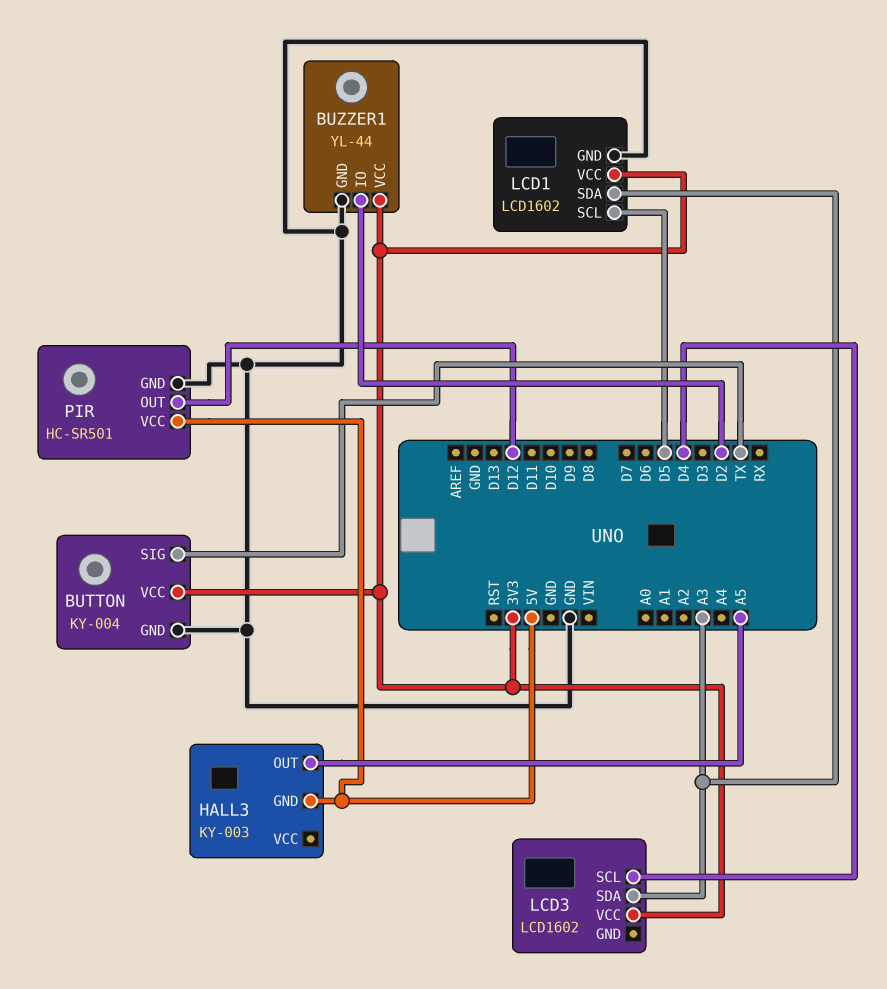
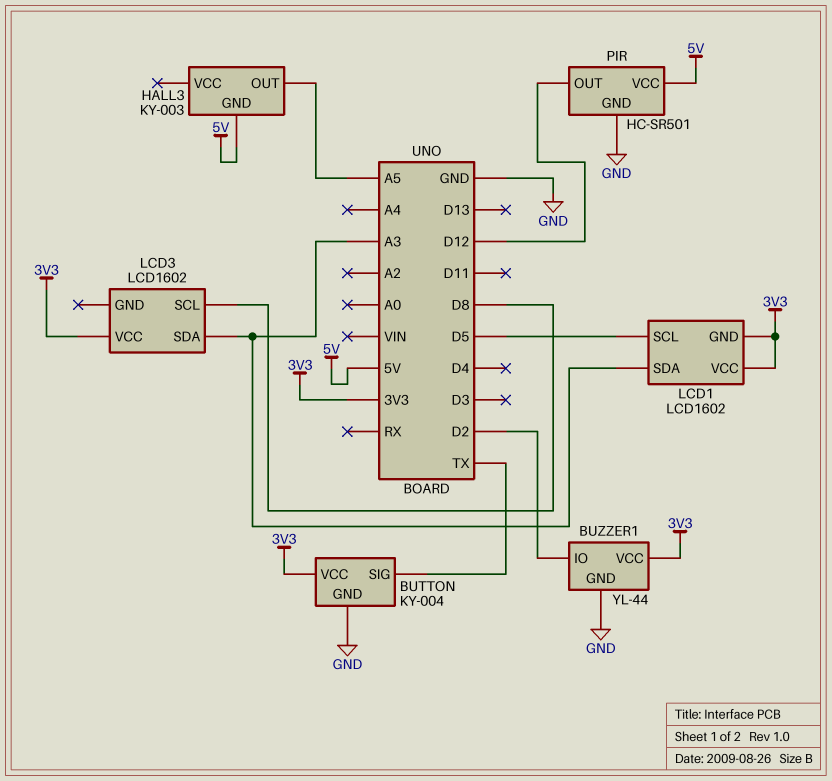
LCD1 pin GND: GND -> 3V3
LCD3 pin SCL: D4 -> D8

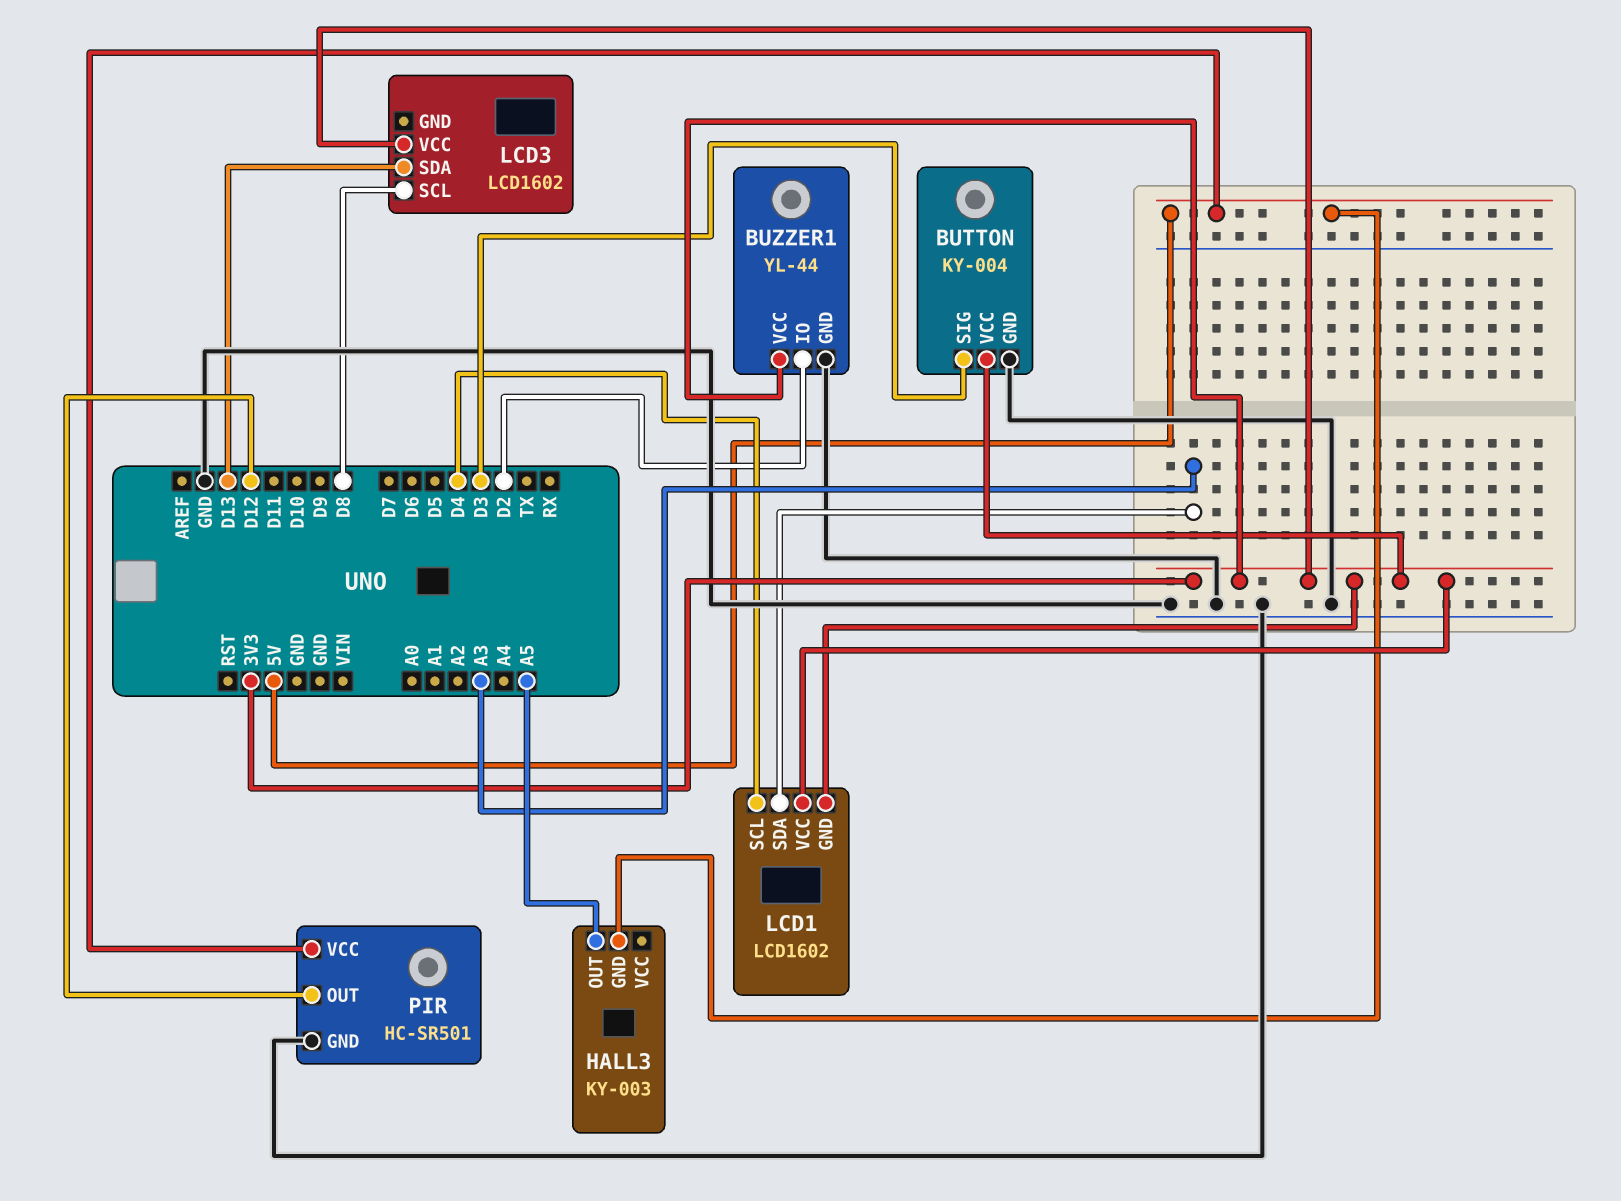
BUTTON pin SIG: TX -> D3
LCD1 pin SCL: D5 -> D4
LCD3 pin SDA: A3 -> D13

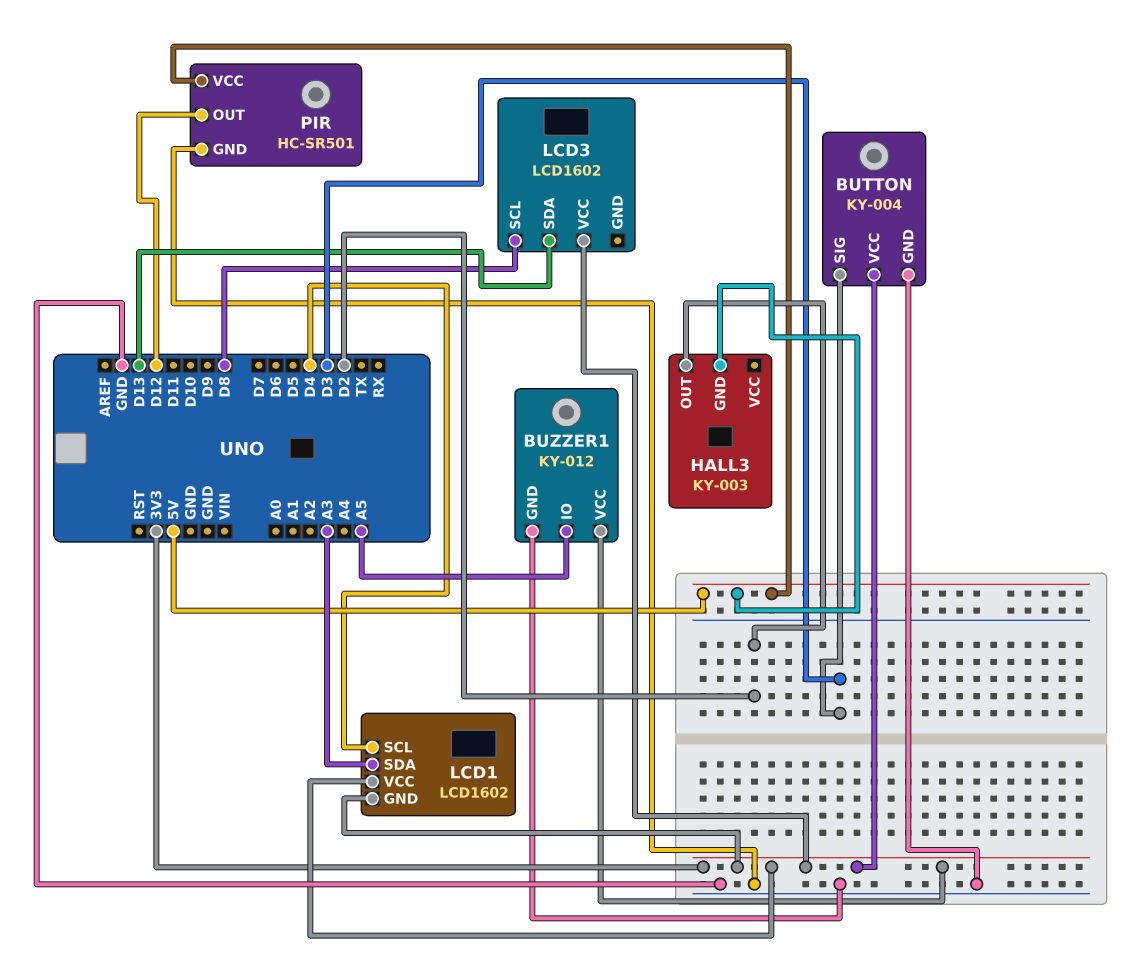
BUZZER1: YL-44 -> KY-012
BUZZER1 pin IO: D2 -> A5
HALL3 pin OUT: A5 -> D2

